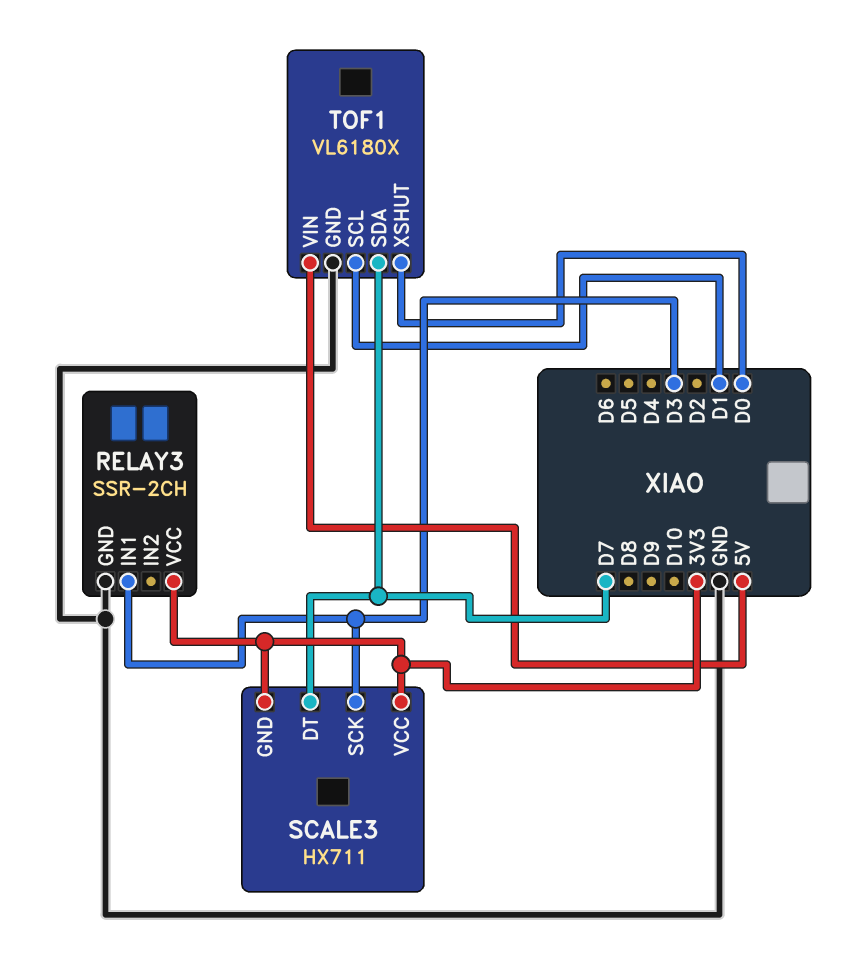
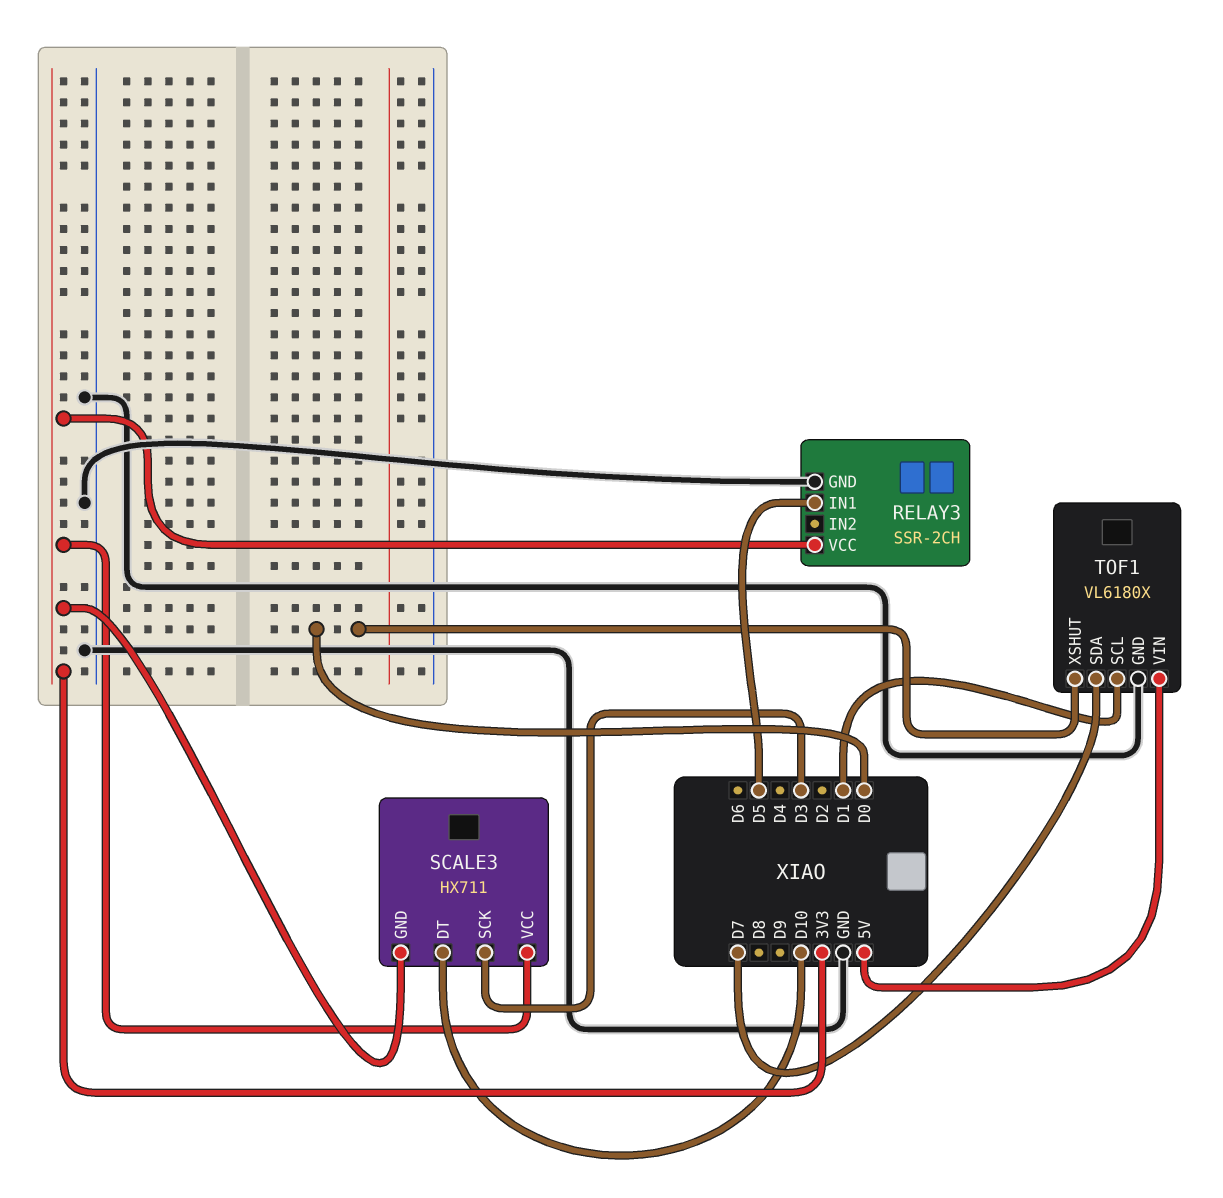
RELAY3 pin IN1: D3 -> D5
SCALE3 pin DT: D7 -> D10

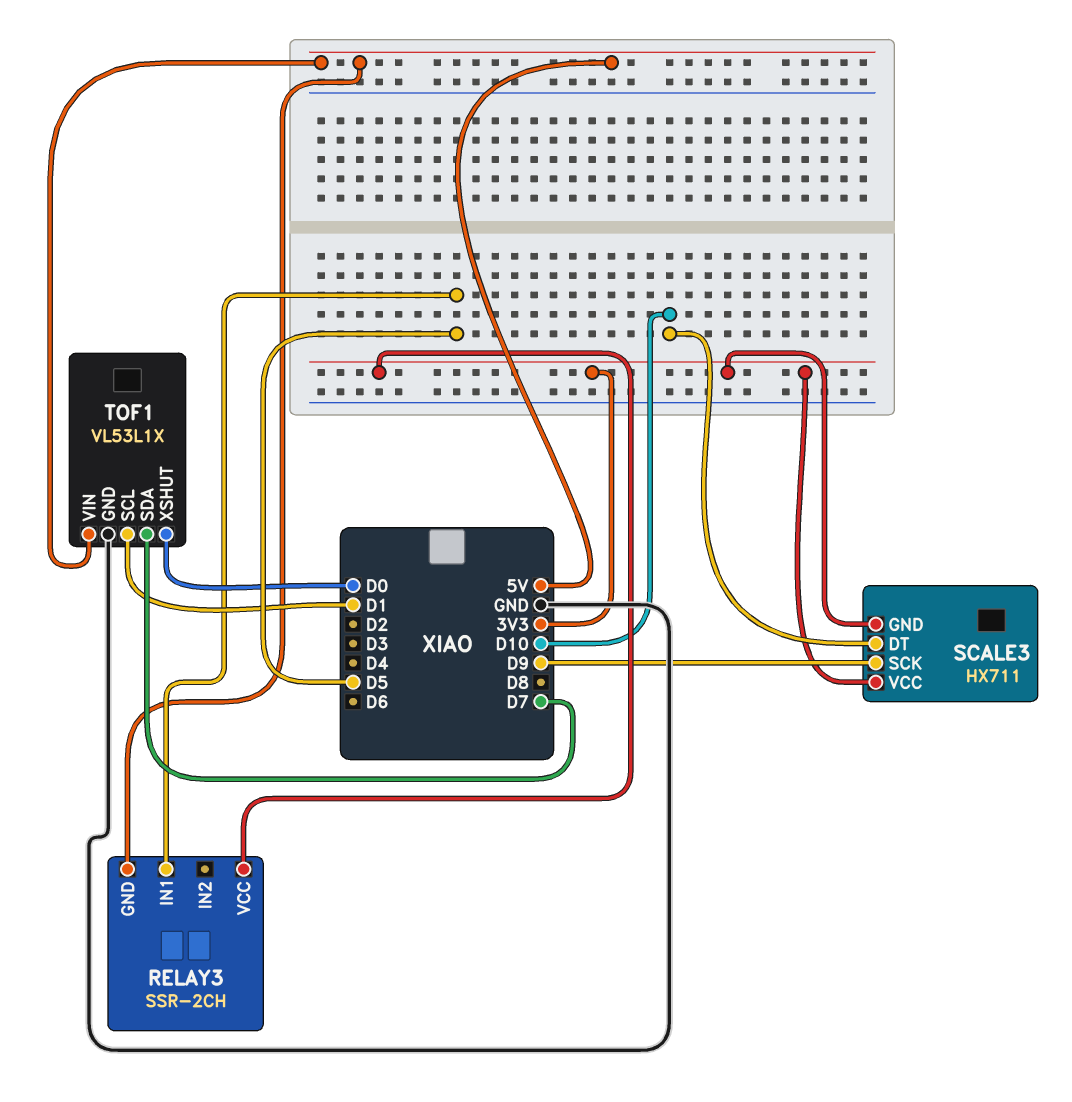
RELAY3 pin GND: GND -> 5V
SCALE3 pin SCK: D3 -> D9
TOF1: VL6180X -> VL53L1X

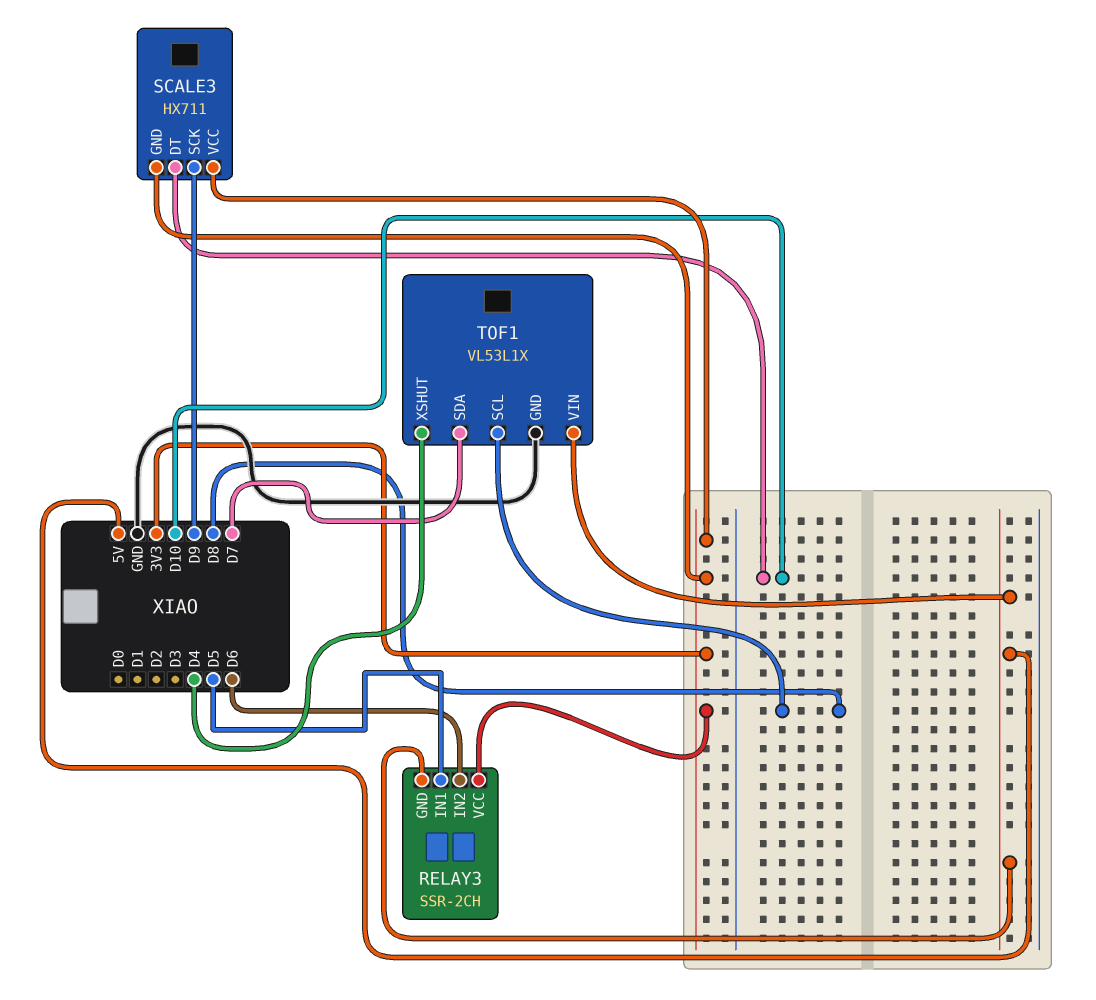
RELAY3 pin IN2: none -> D6
TOF1 pin SCL: D1 -> D8
TOF1 pin XSHUT: D0 -> D4

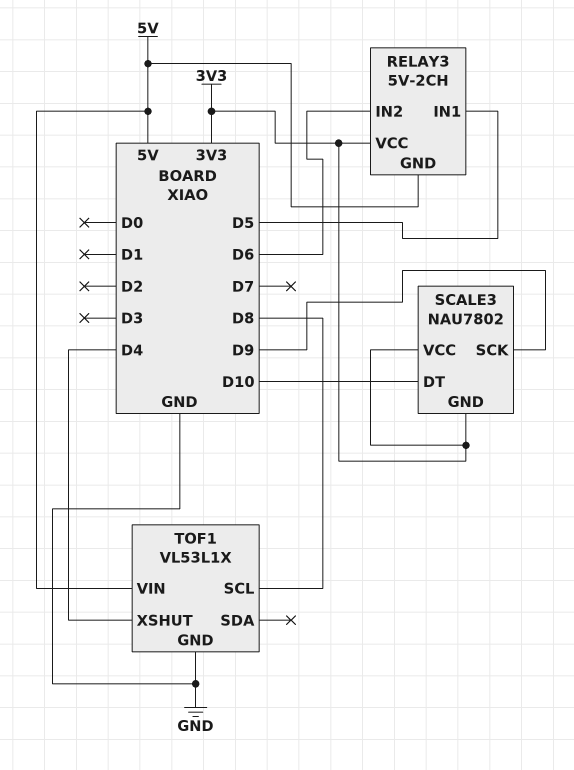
RELAY3: SSR-2CH -> 5V-2CH
SCALE3: HX711 -> NAU7802
TOF1 pin SDA: D7 -> none

